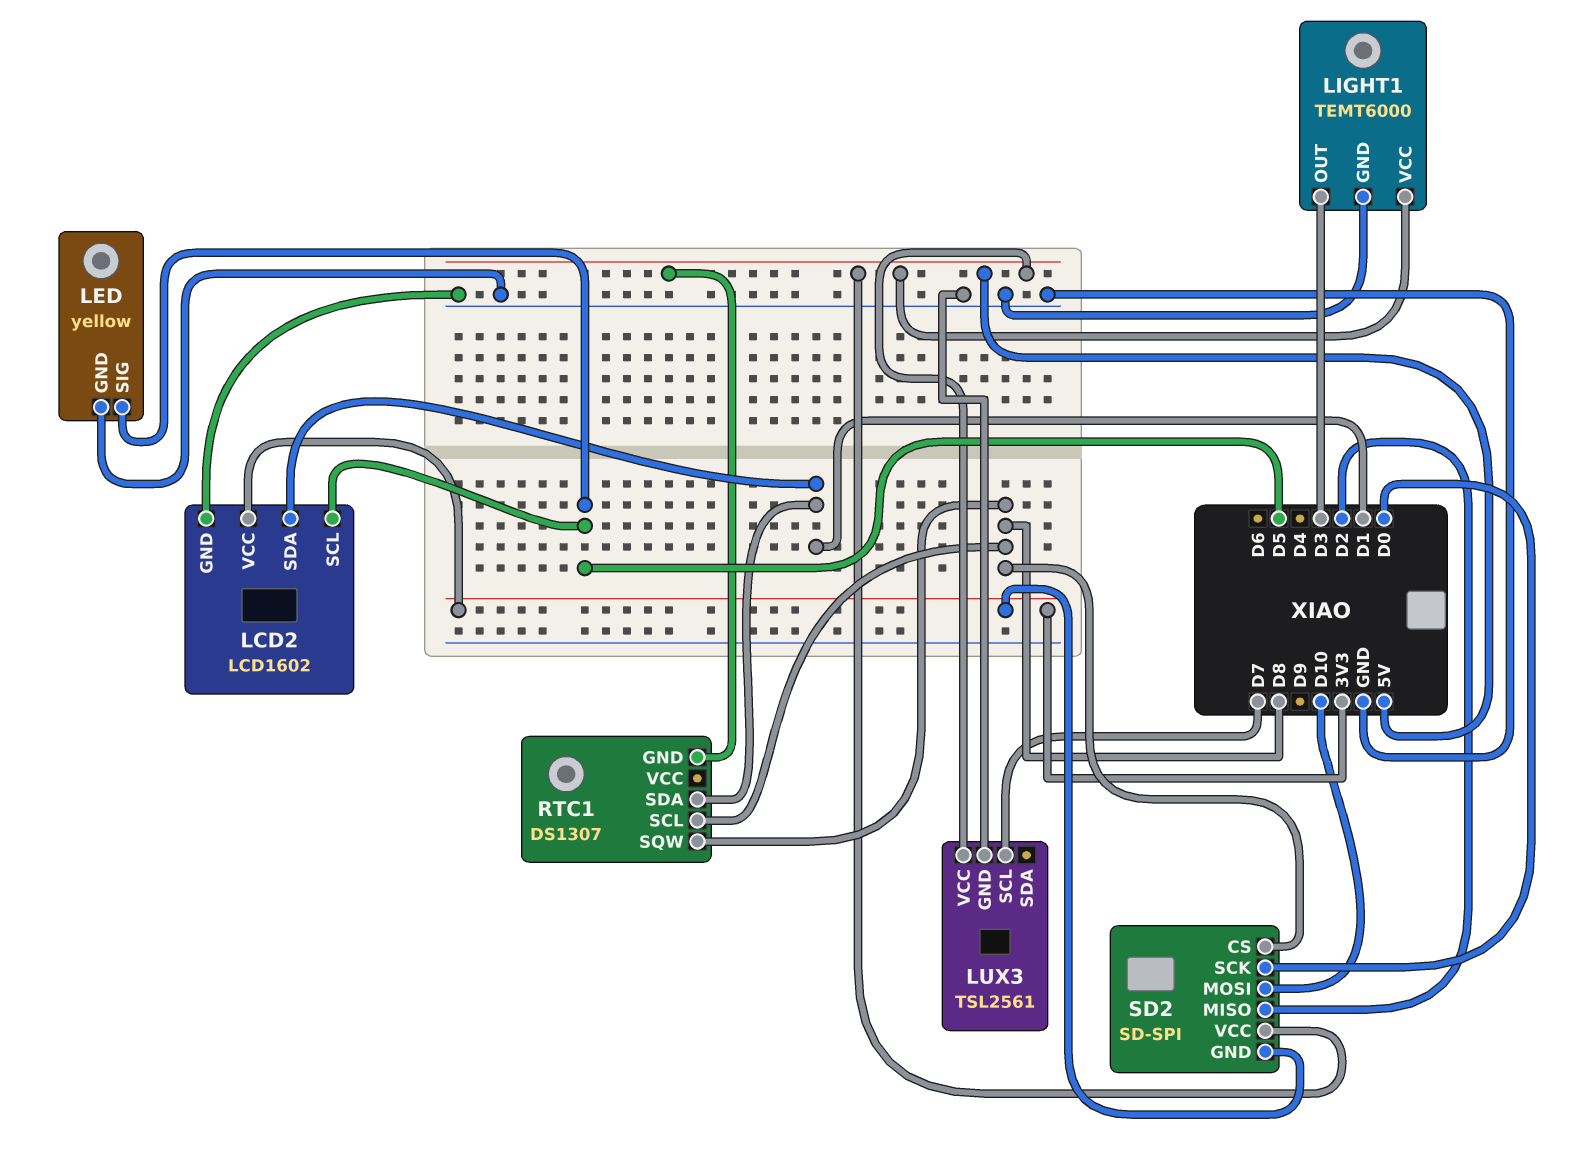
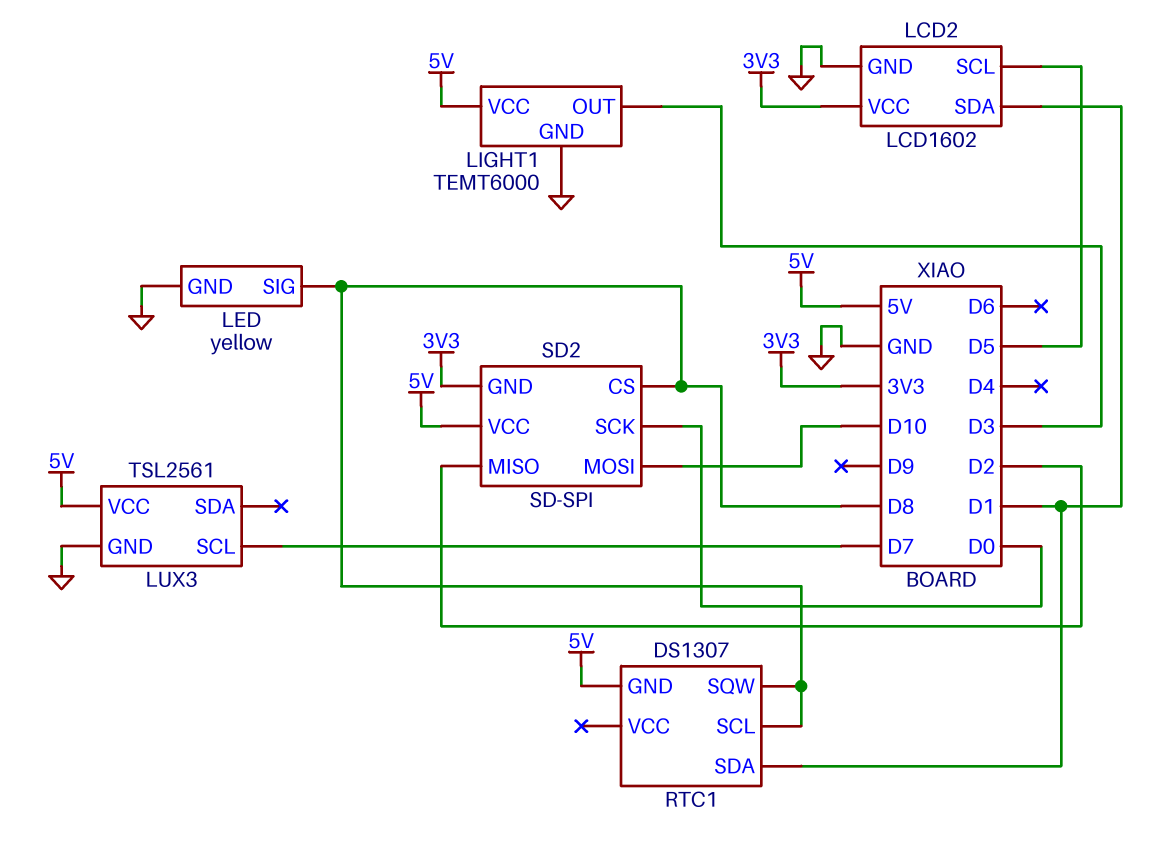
LED pin SIG: D5 -> D8

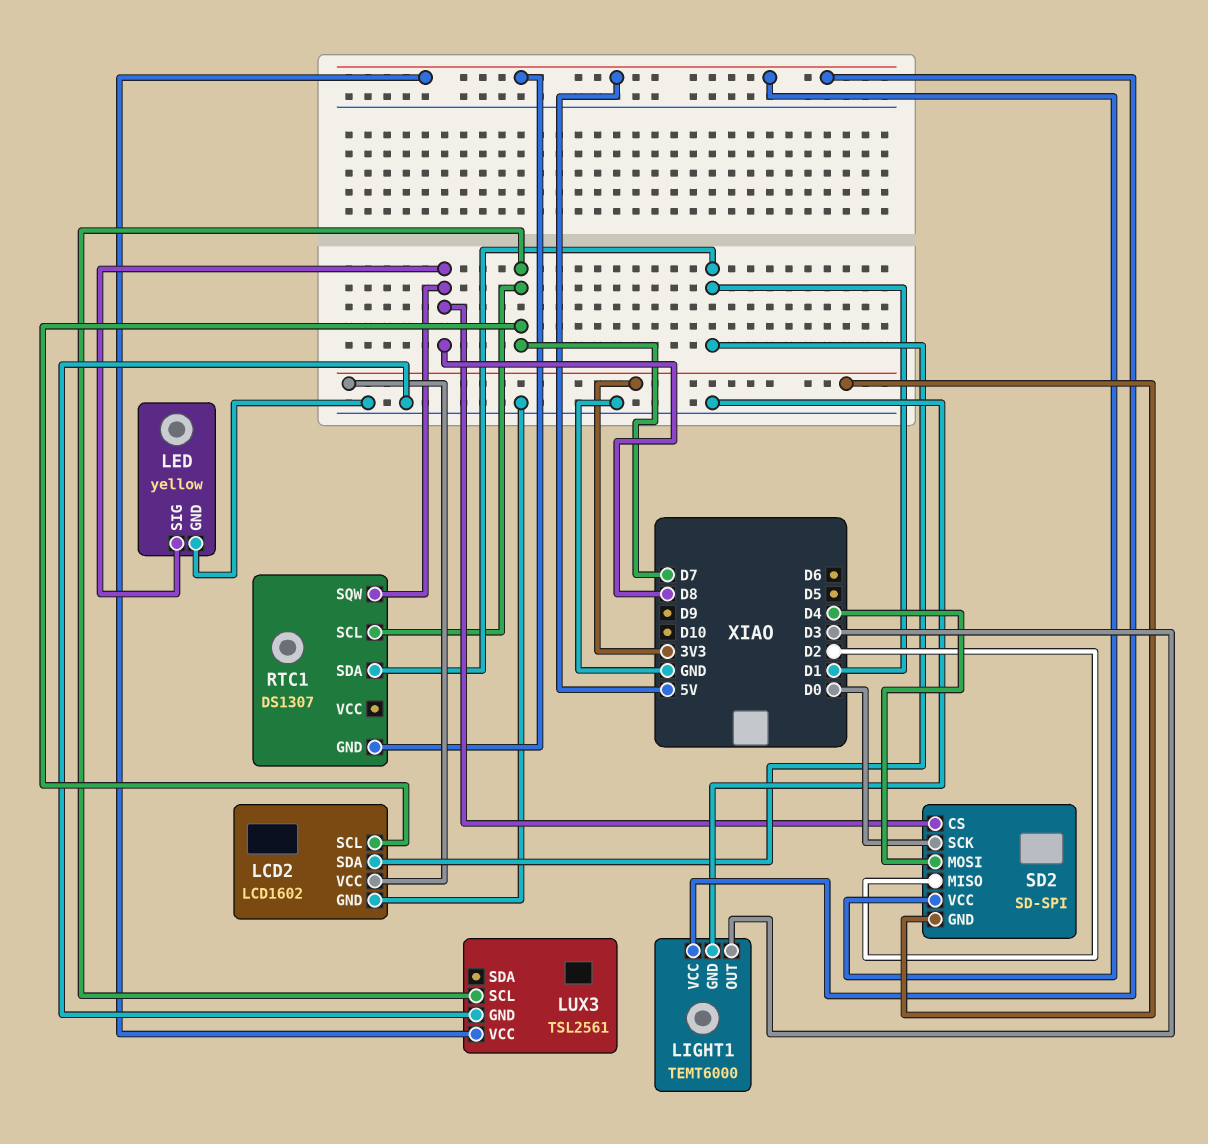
LCD2 pin SCL: D5 -> D7
RTC1 pin SCL: D8 -> D7
SD2 pin MOSI: D10 -> D4

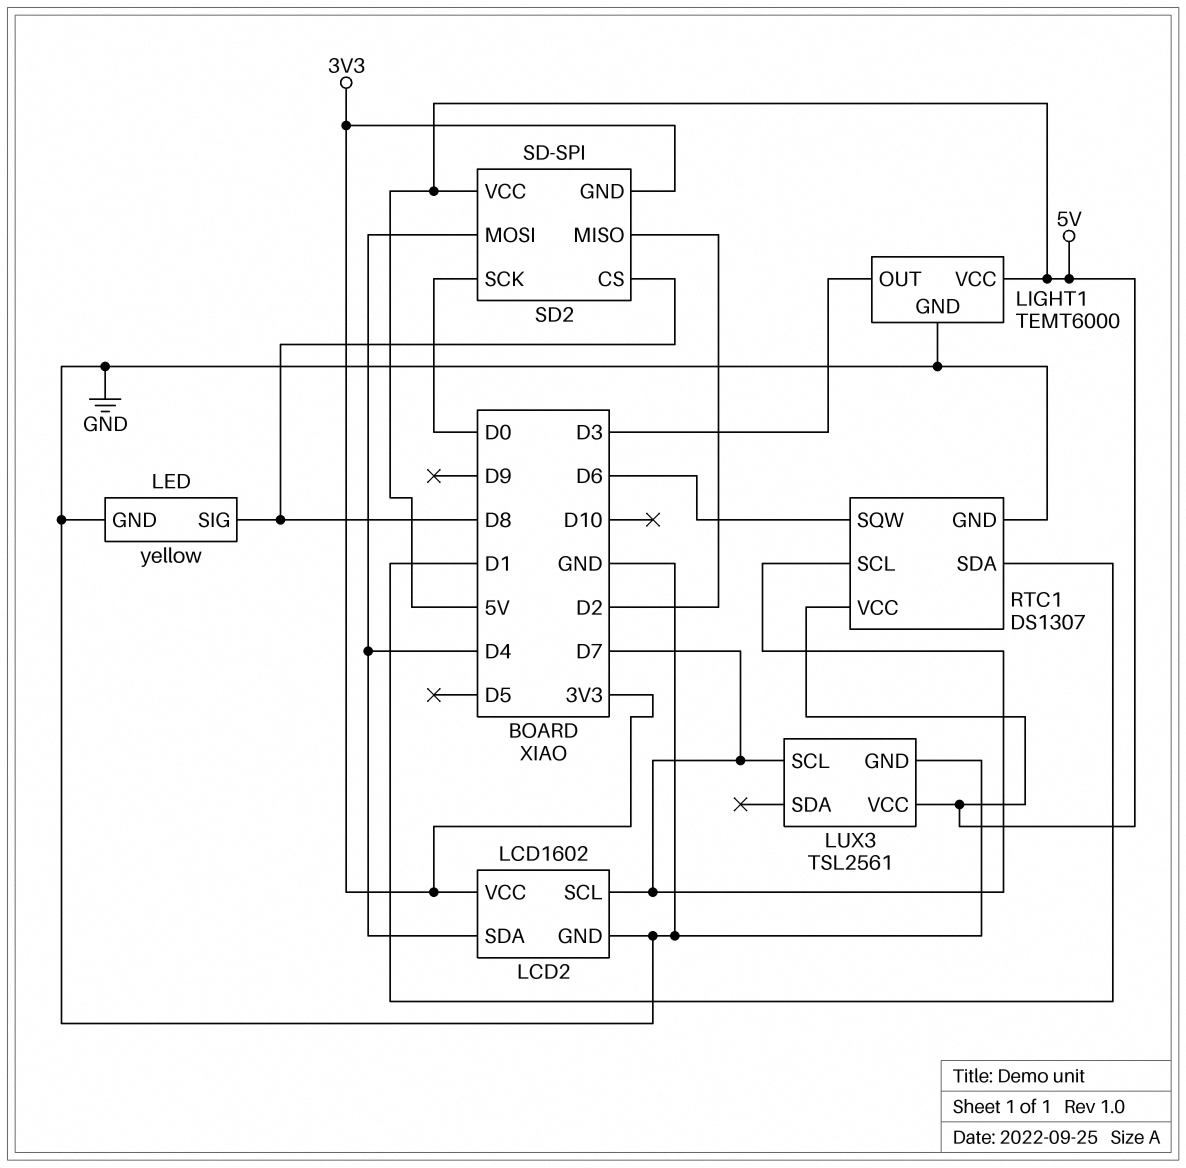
LCD2 pin SDA: D1 -> D4
RTC1 pin GND: 5V -> GND
RTC1 pin SQW: D8 -> D6
RTC1 pin VCC: none -> 5V

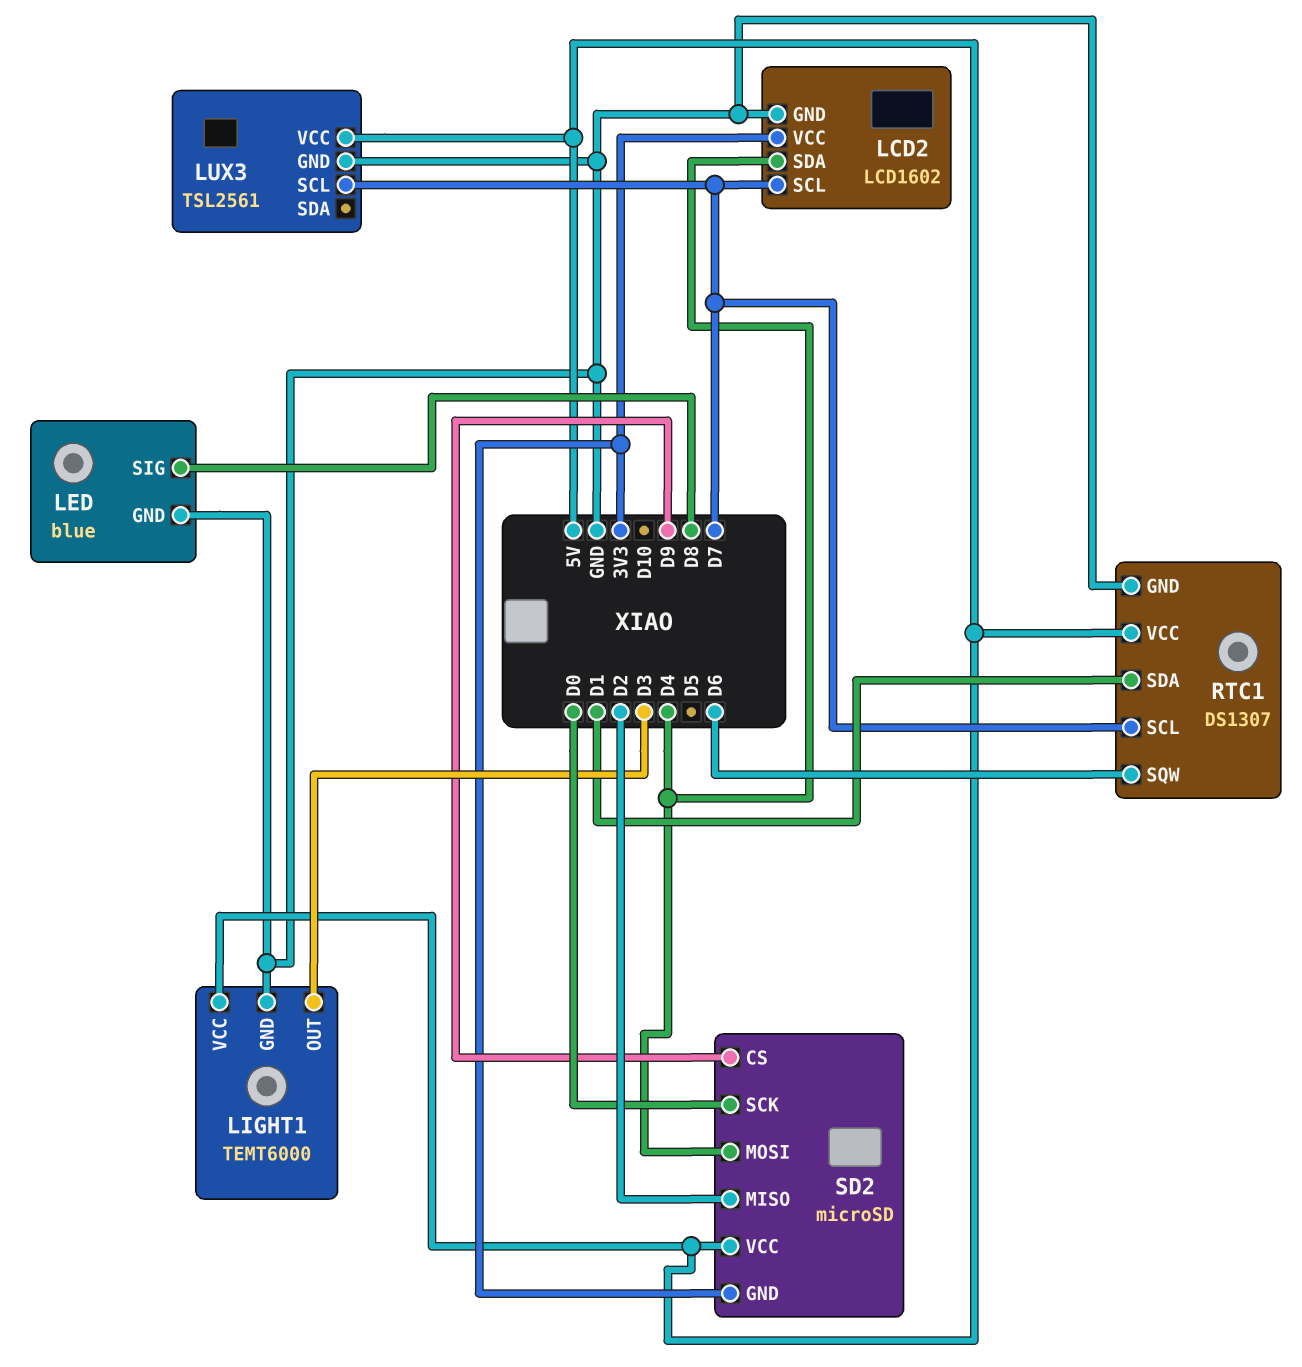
LED: yellow -> blue
SD2: SD-SPI -> microSD
SD2 pin CS: D8 -> D9

